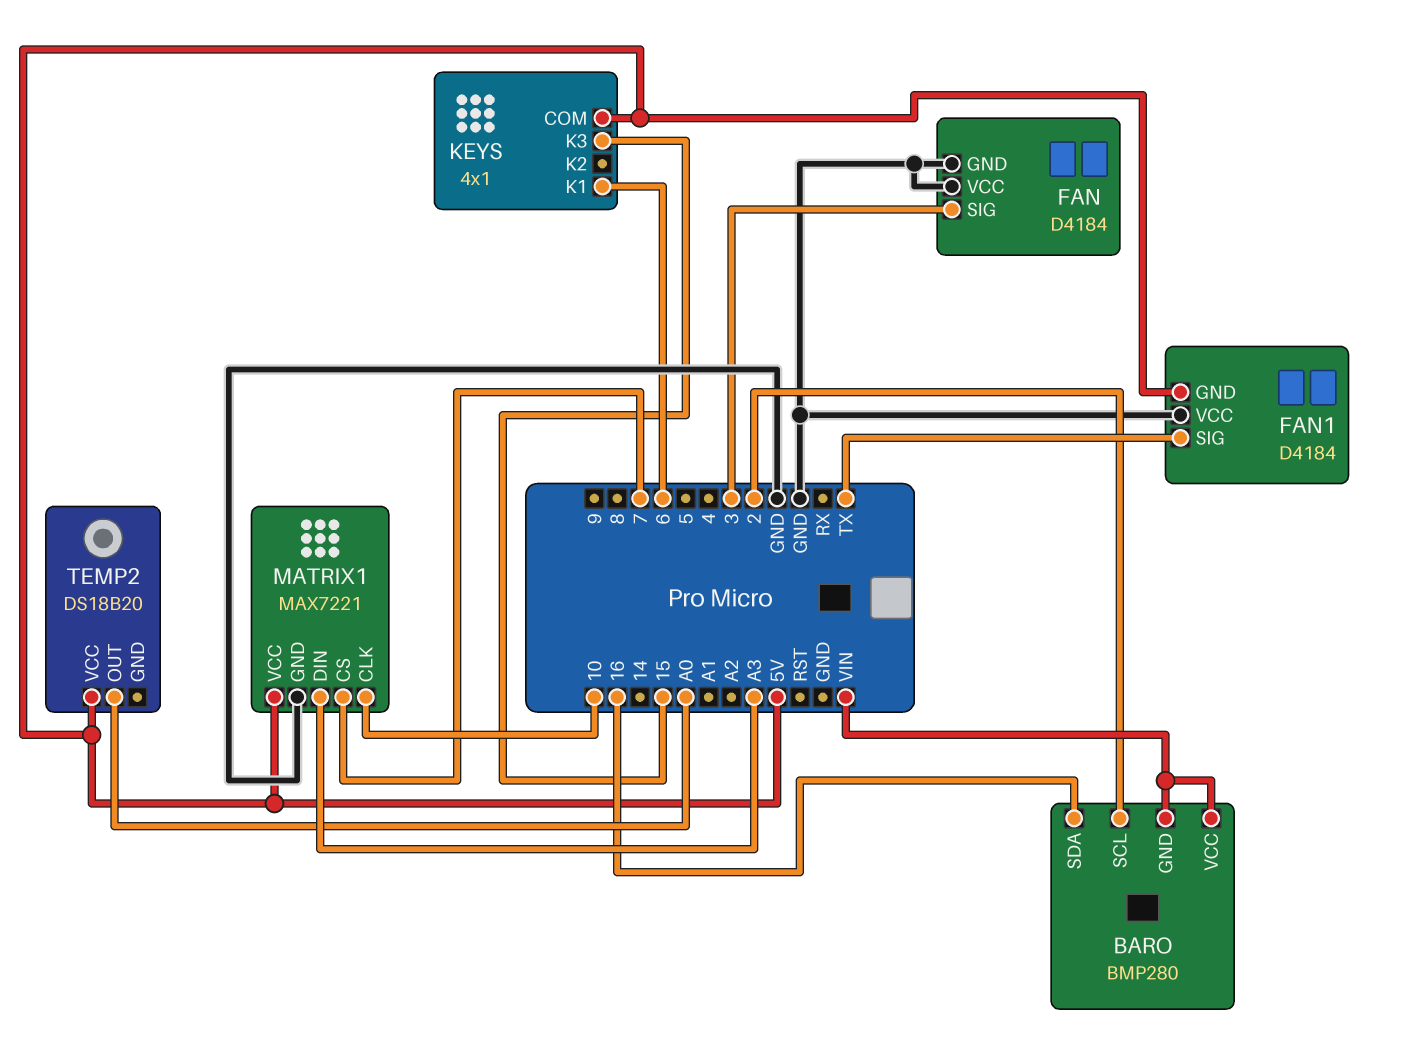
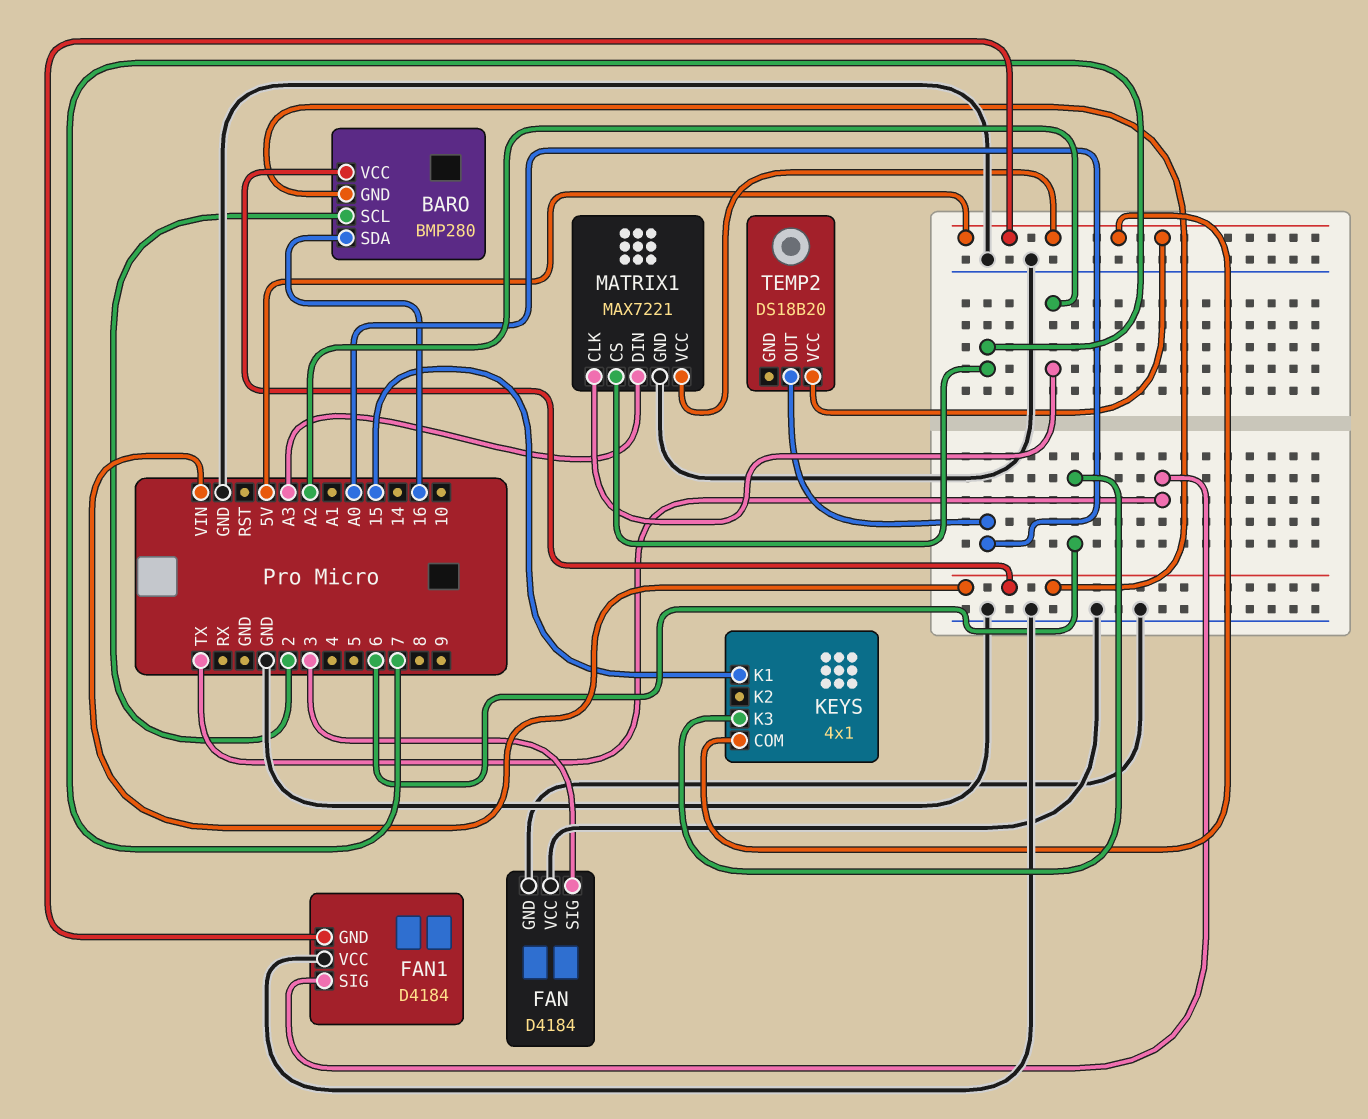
KEYS pin K1: 6 -> 15
KEYS pin K3: 15 -> 6
MATRIX1 pin CLK: 10 -> A2

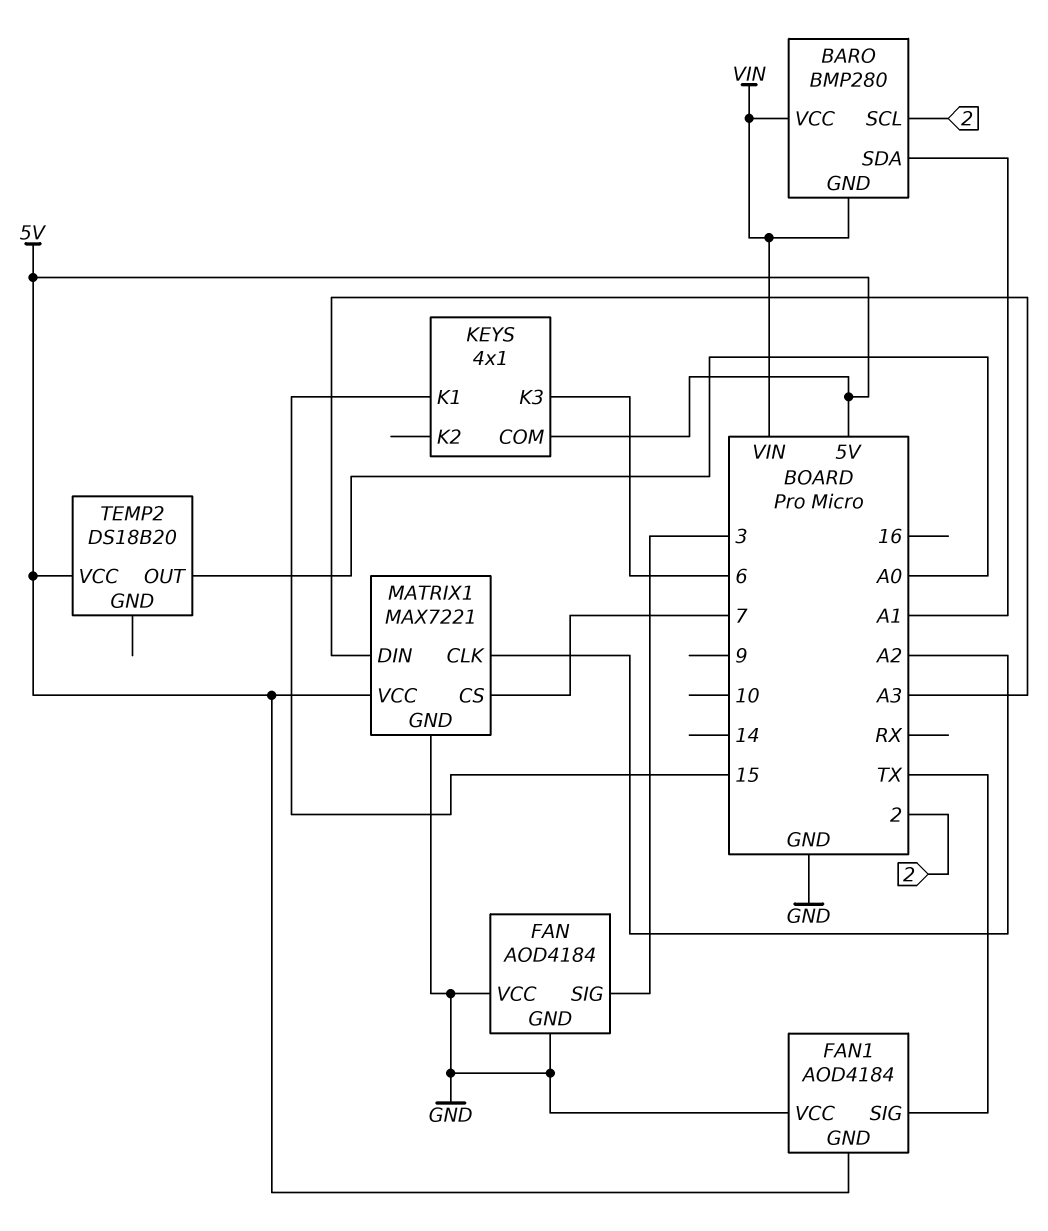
BARO pin SDA: 16 -> A1
FAN: D4184 -> AOD4184
FAN1: D4184 -> AOD4184

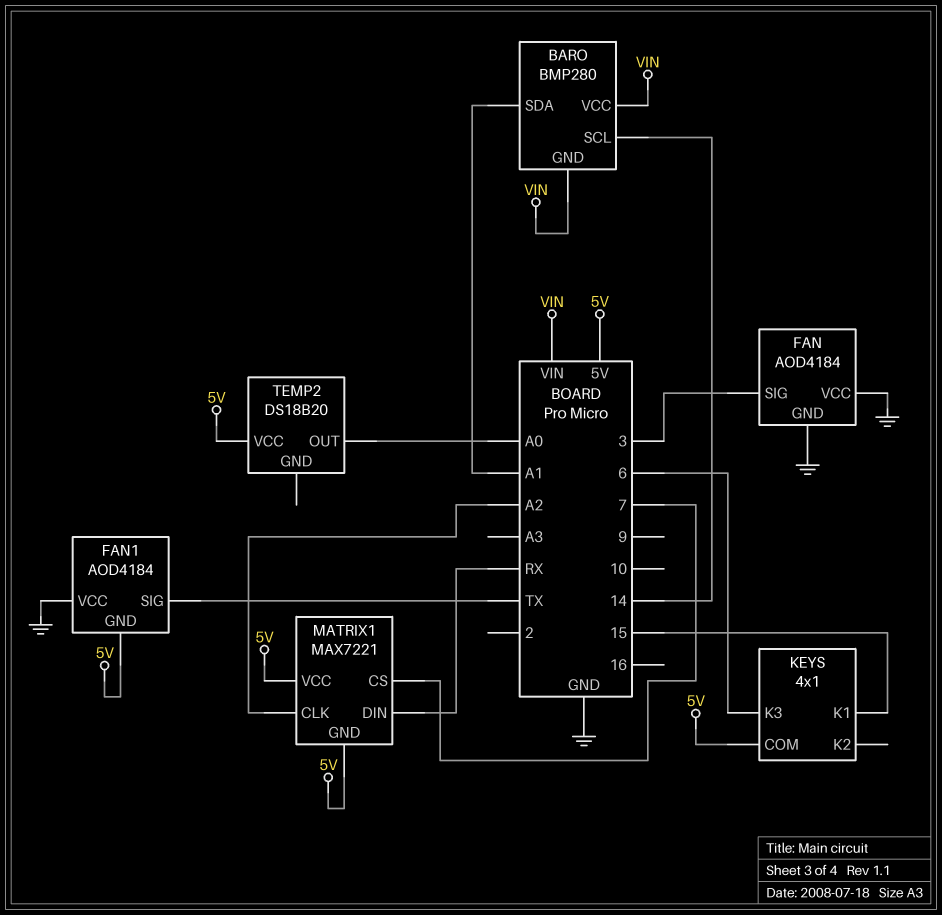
BARO pin SCL: 2 -> 14
MATRIX1 pin DIN: A3 -> RX
MATRIX1 pin GND: GND -> 5V

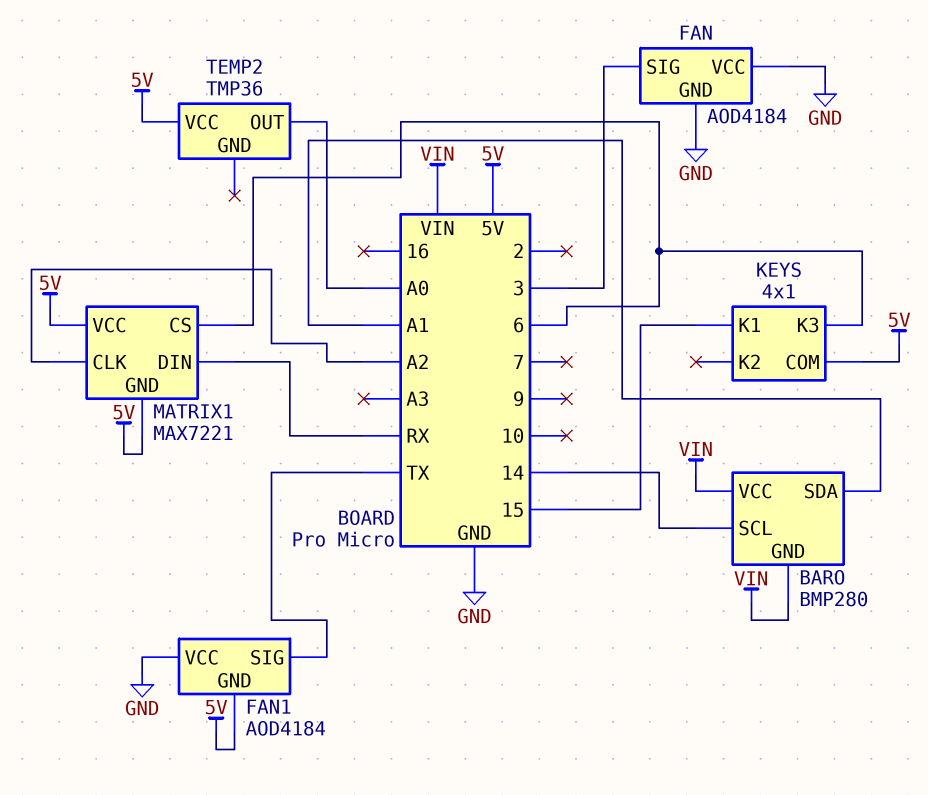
MATRIX1 pin CS: 7 -> 6
TEMP2: DS18B20 -> TMP36

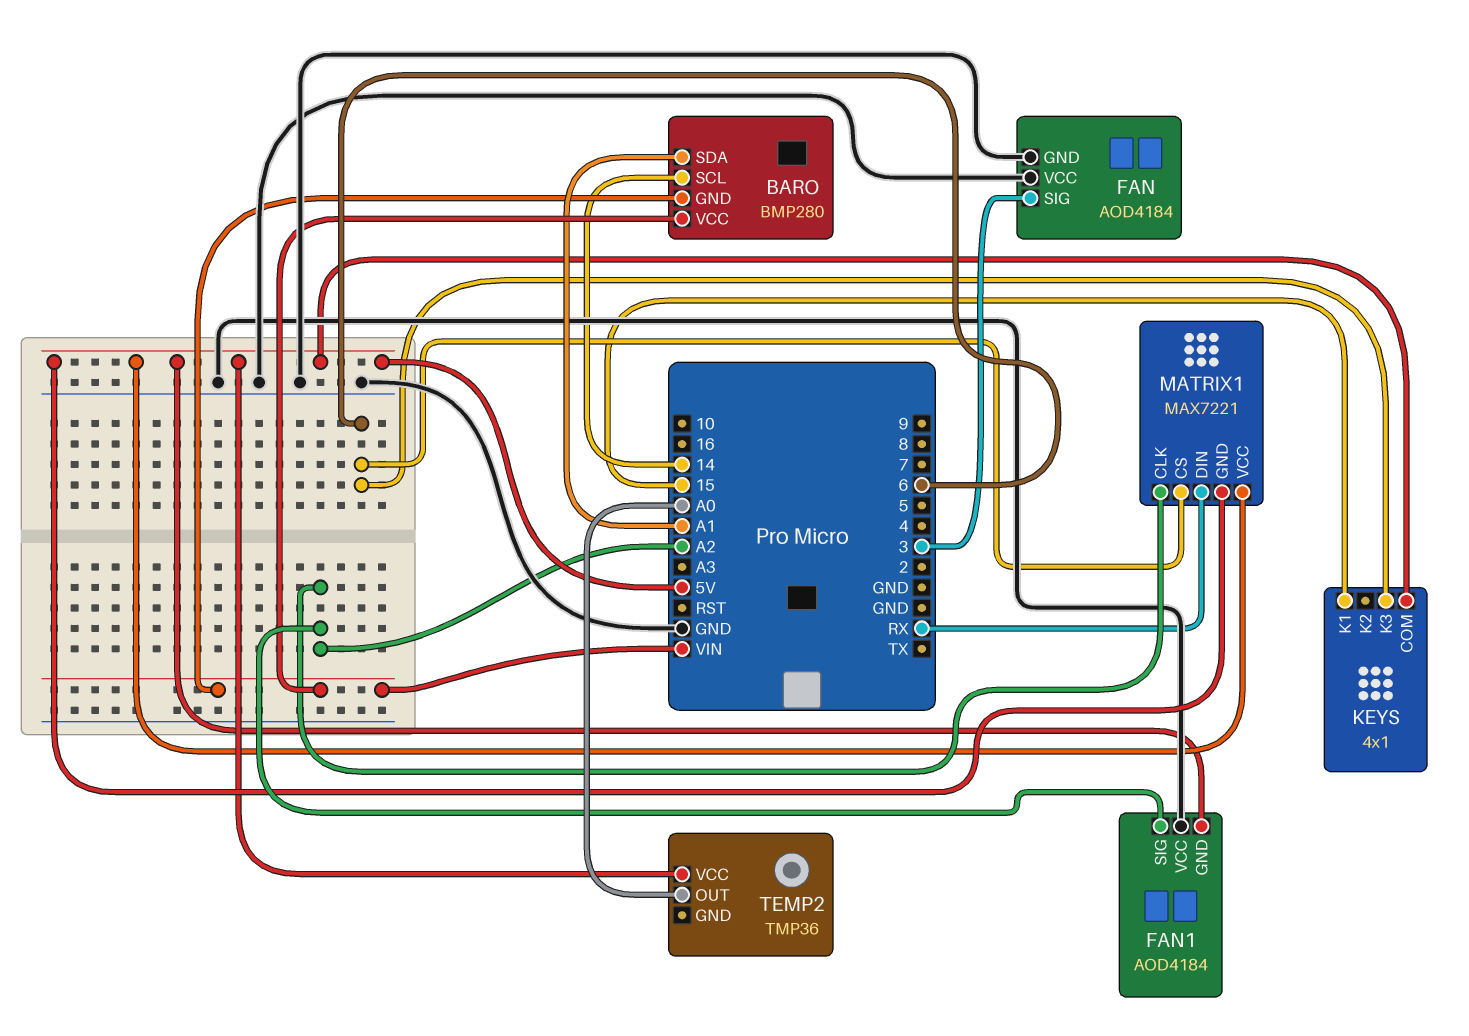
FAN1 pin SIG: TX -> A2

